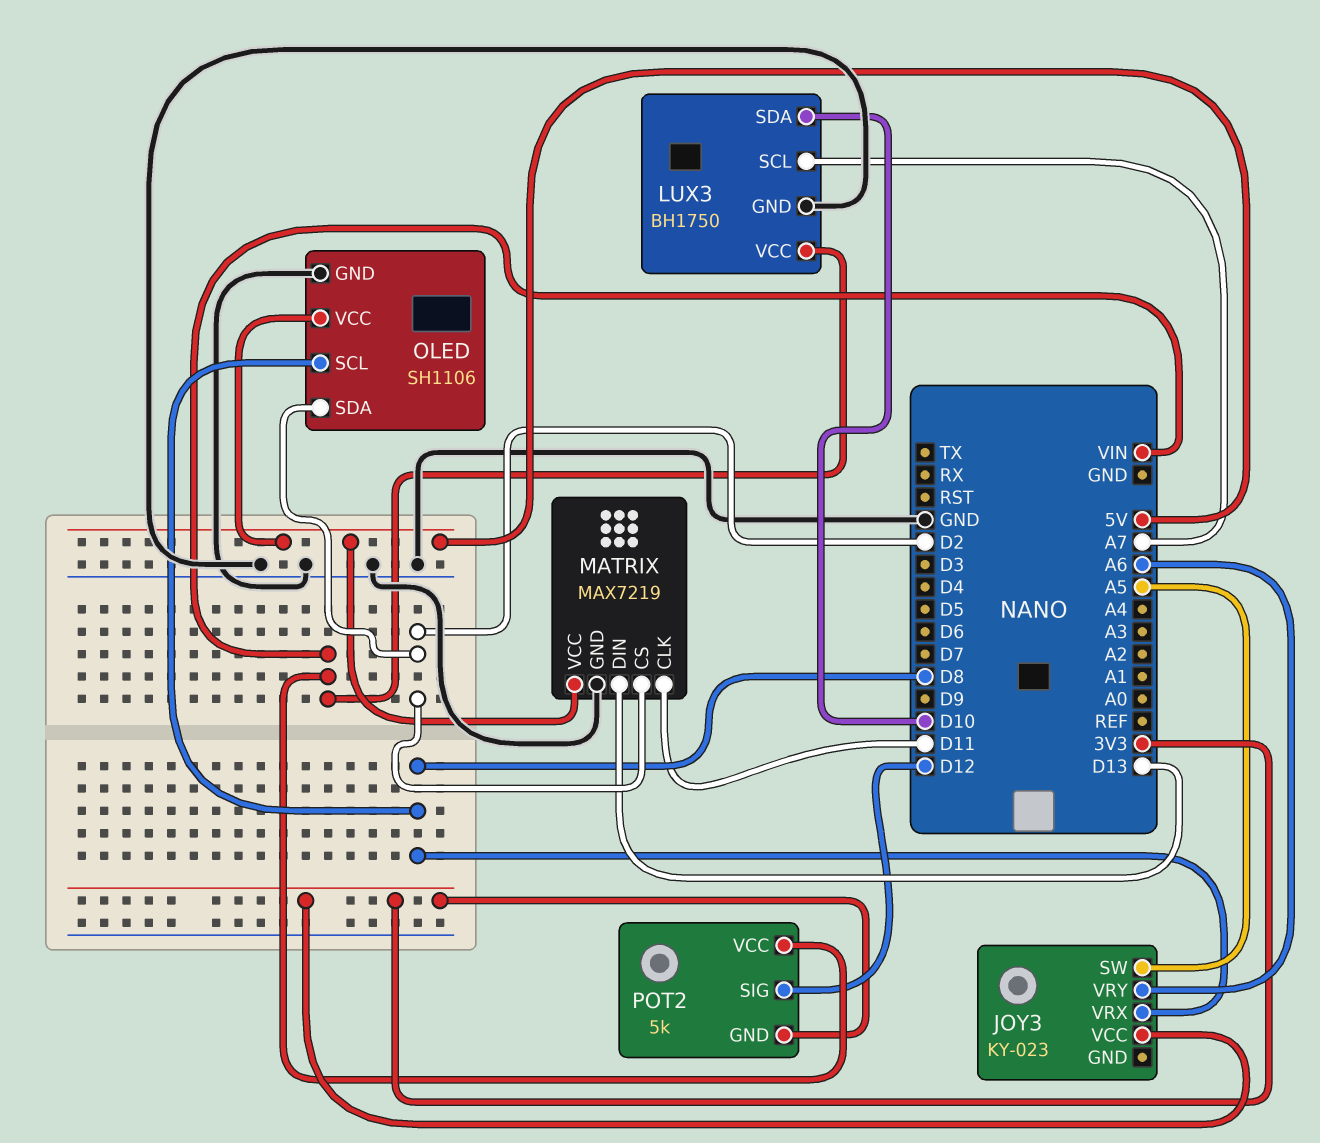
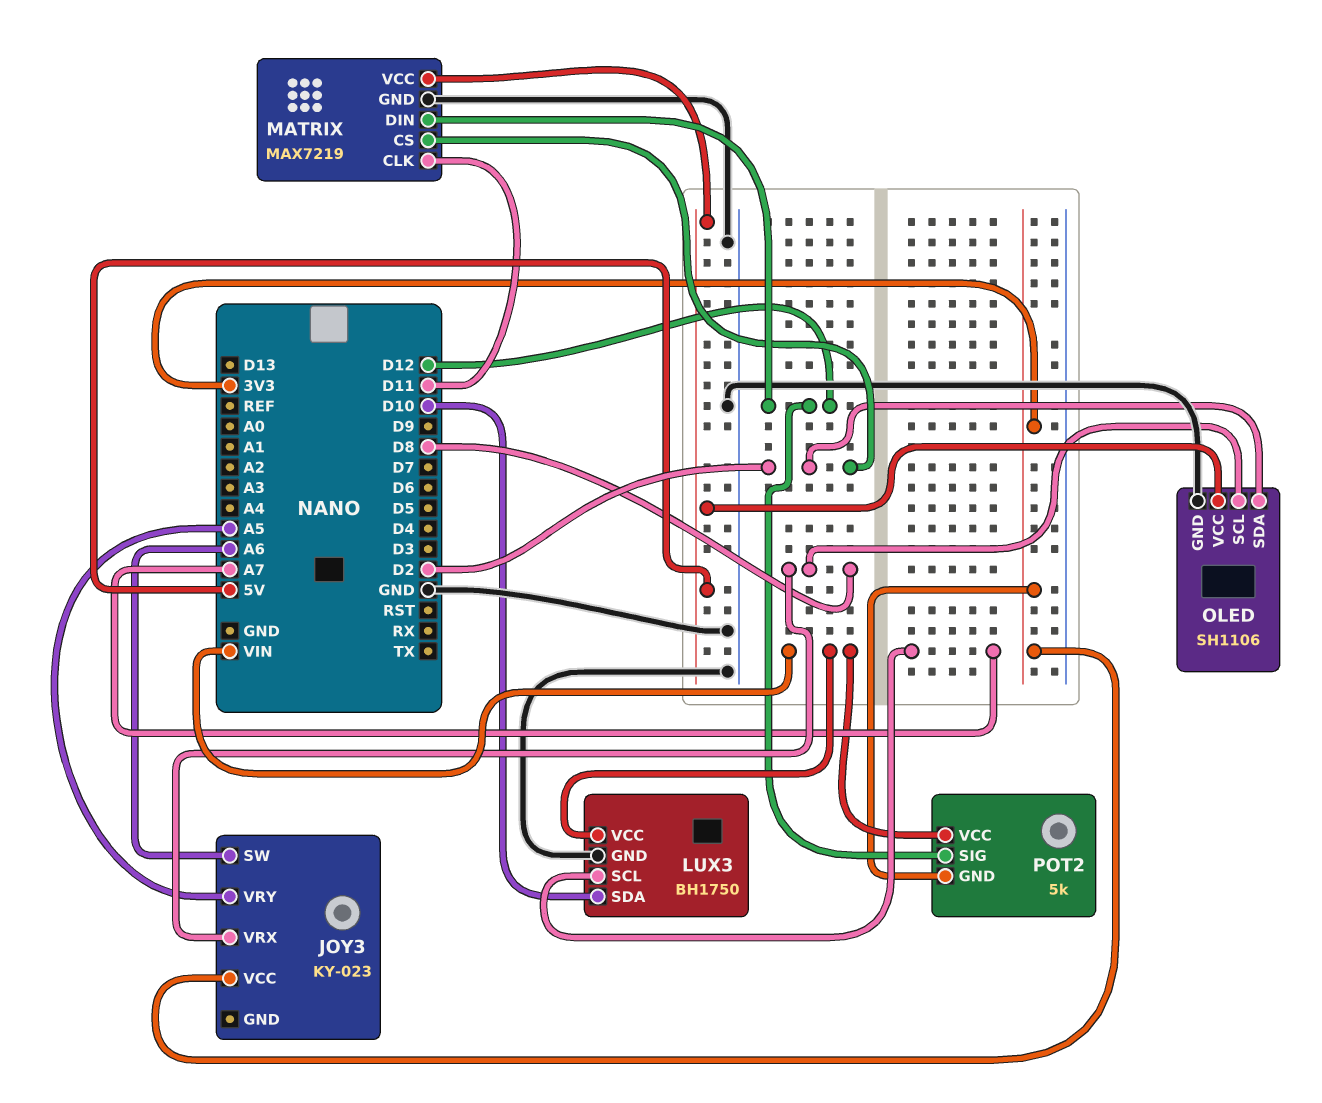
JOY3 pin SW: A5 -> A6
JOY3 pin VRY: A6 -> A5
MATRIX pin DIN: D13 -> D12

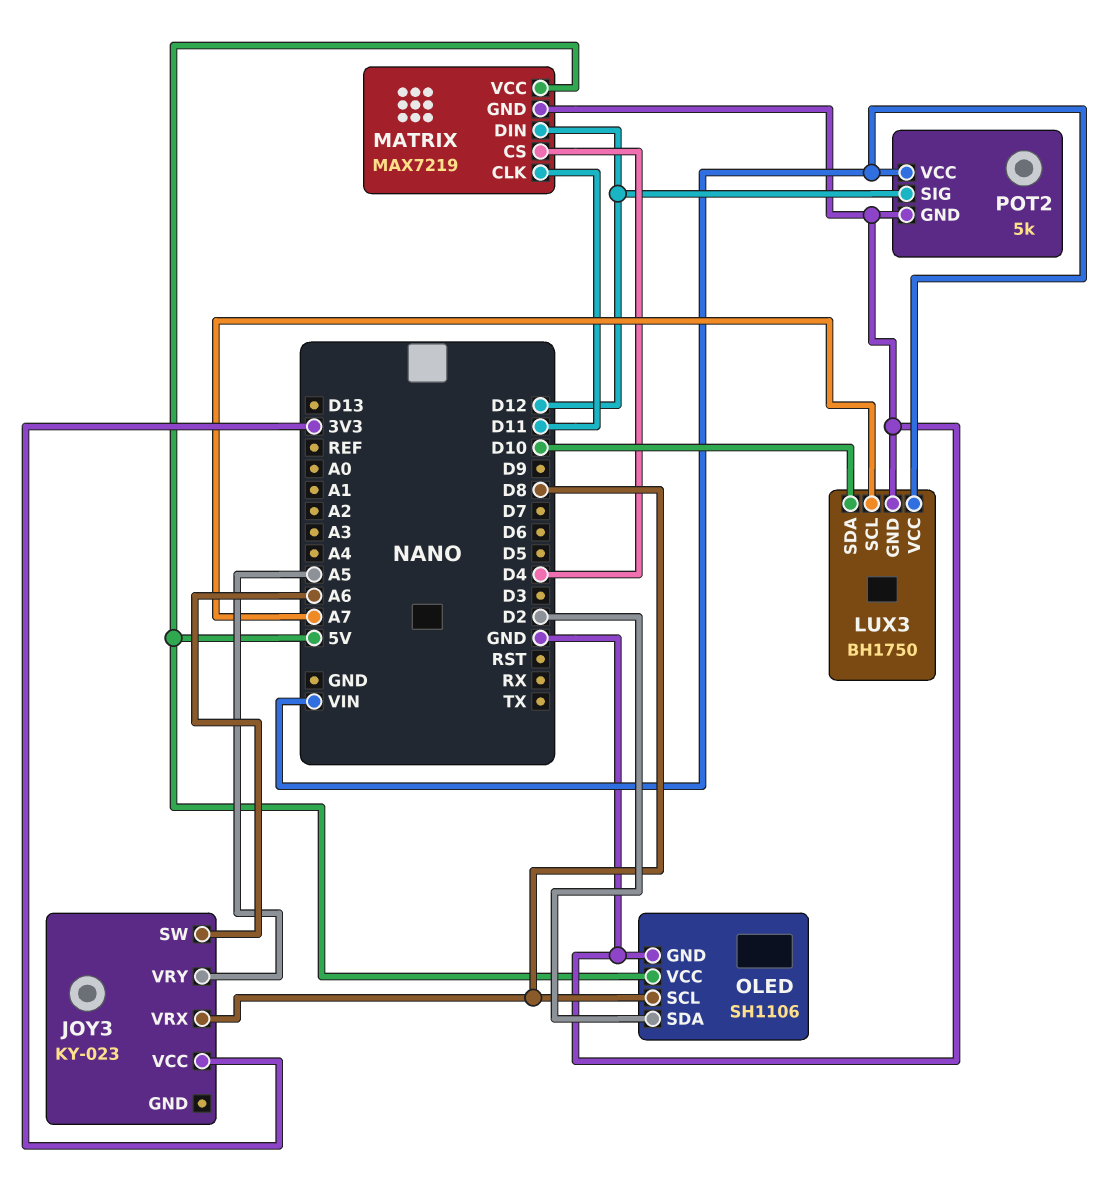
MATRIX pin CS: D2 -> D4
POT2 pin GND: 3V3 -> GND

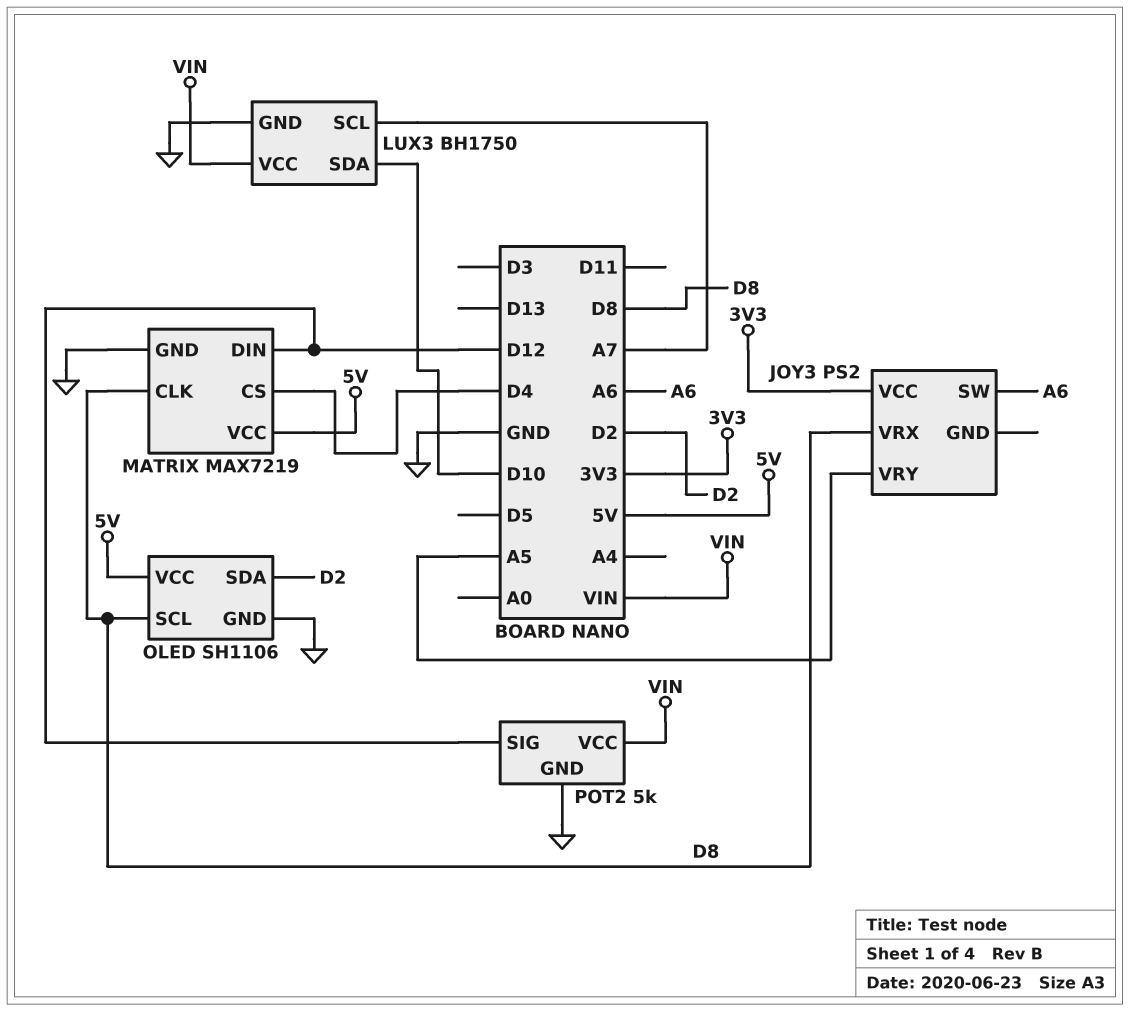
JOY3: KY-023 -> PS2
MATRIX pin CLK: D11 -> D8

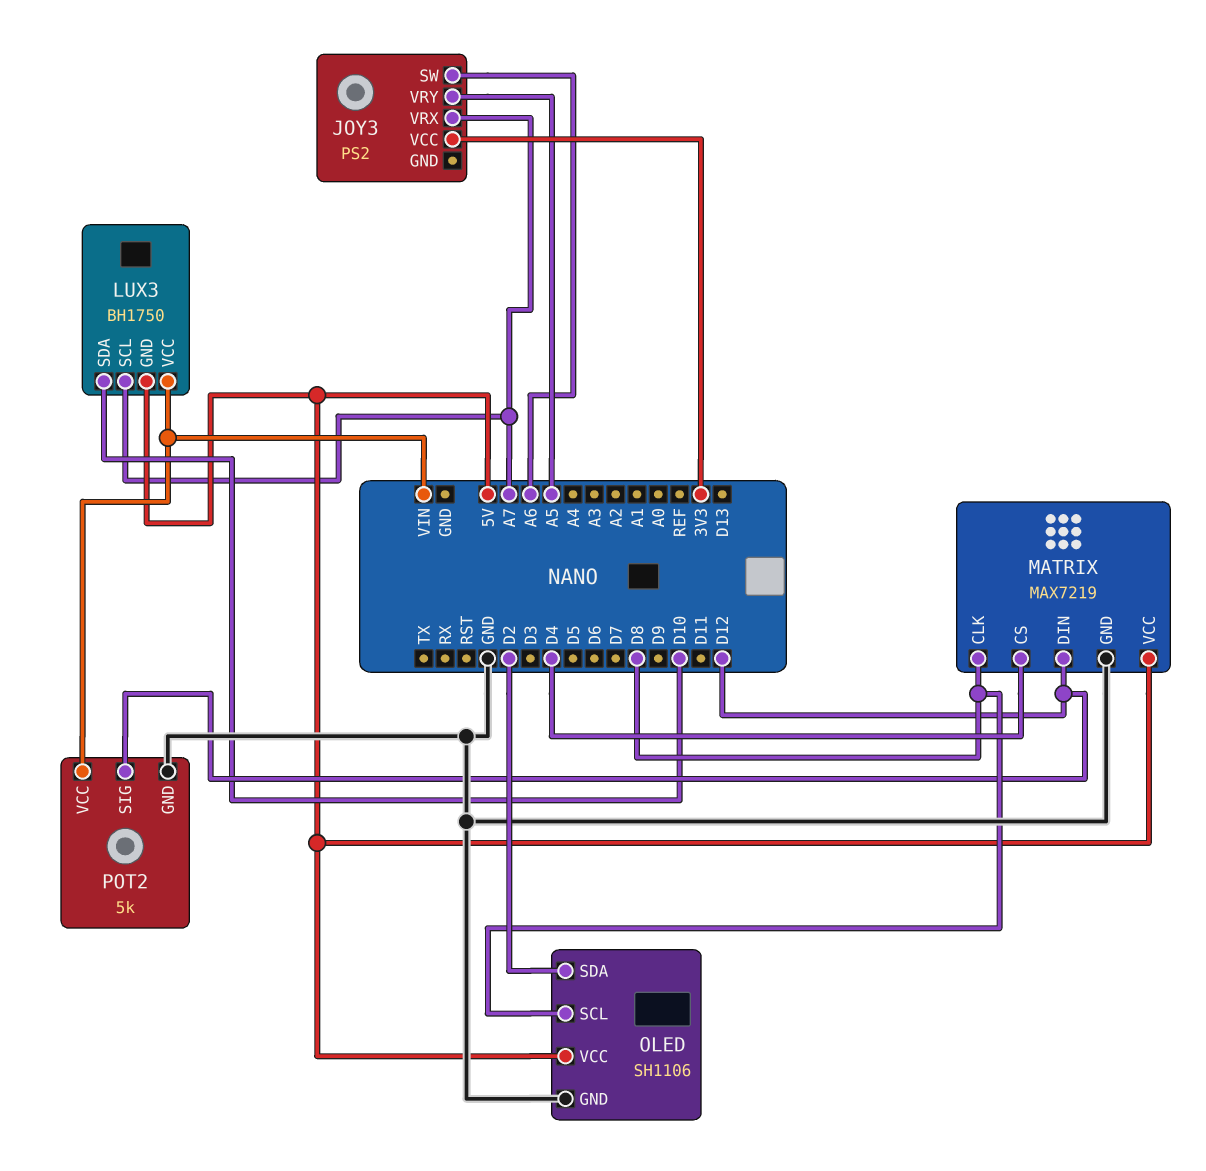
JOY3 pin VRX: D8 -> A7
LUX3 pin GND: GND -> 5V

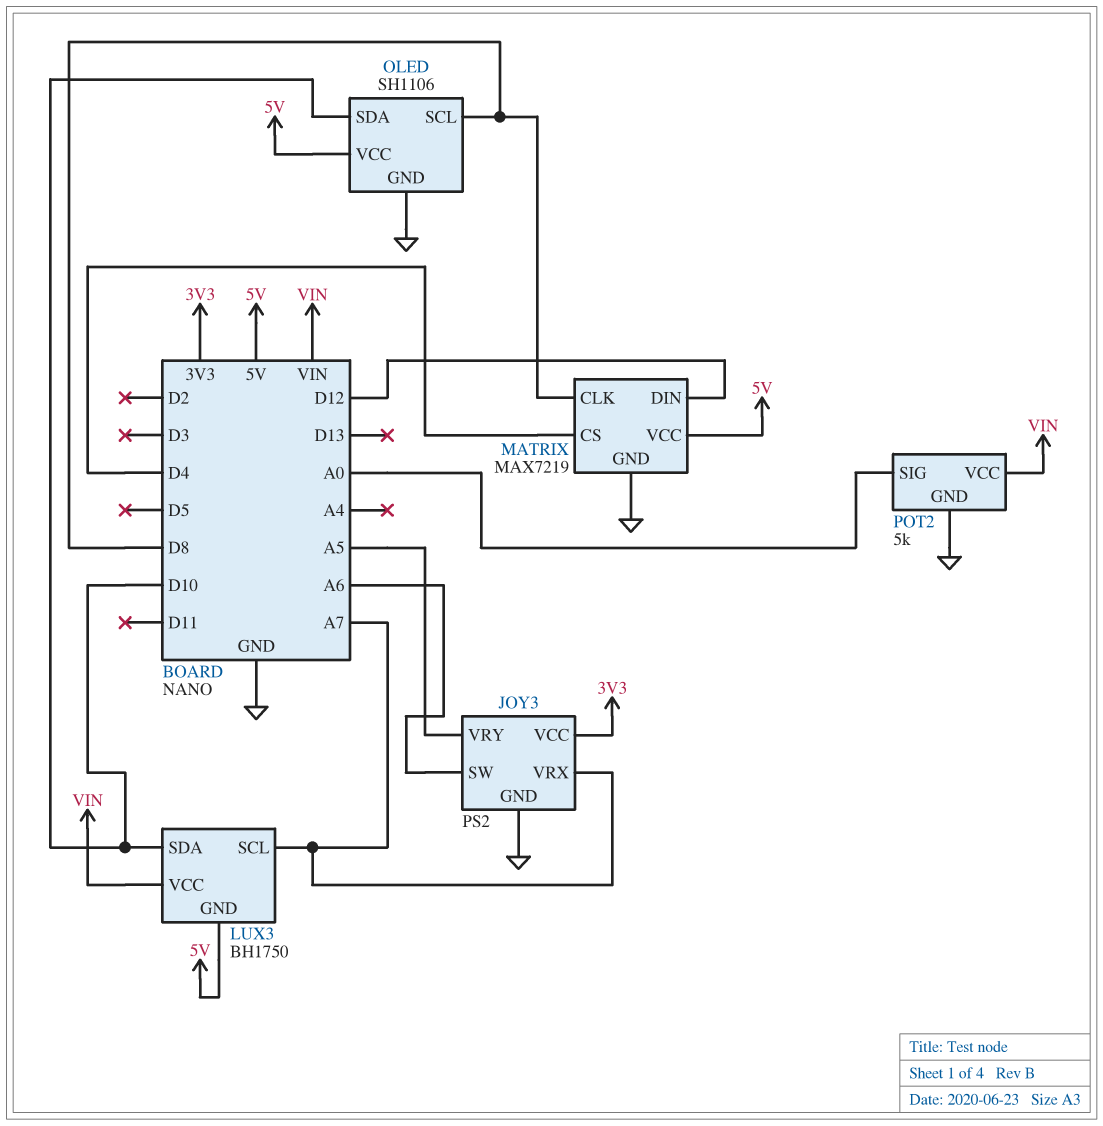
JOY3 pin GND: none -> GND
OLED pin SDA: D2 -> D10
POT2 pin SIG: D12 -> A0

